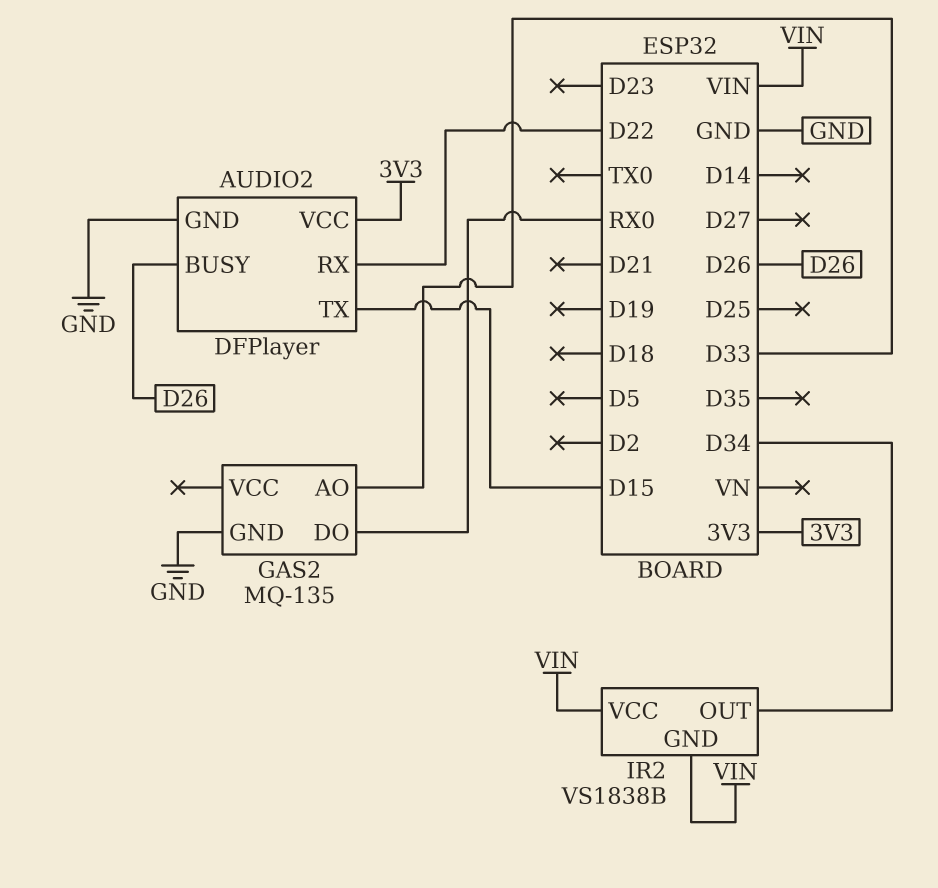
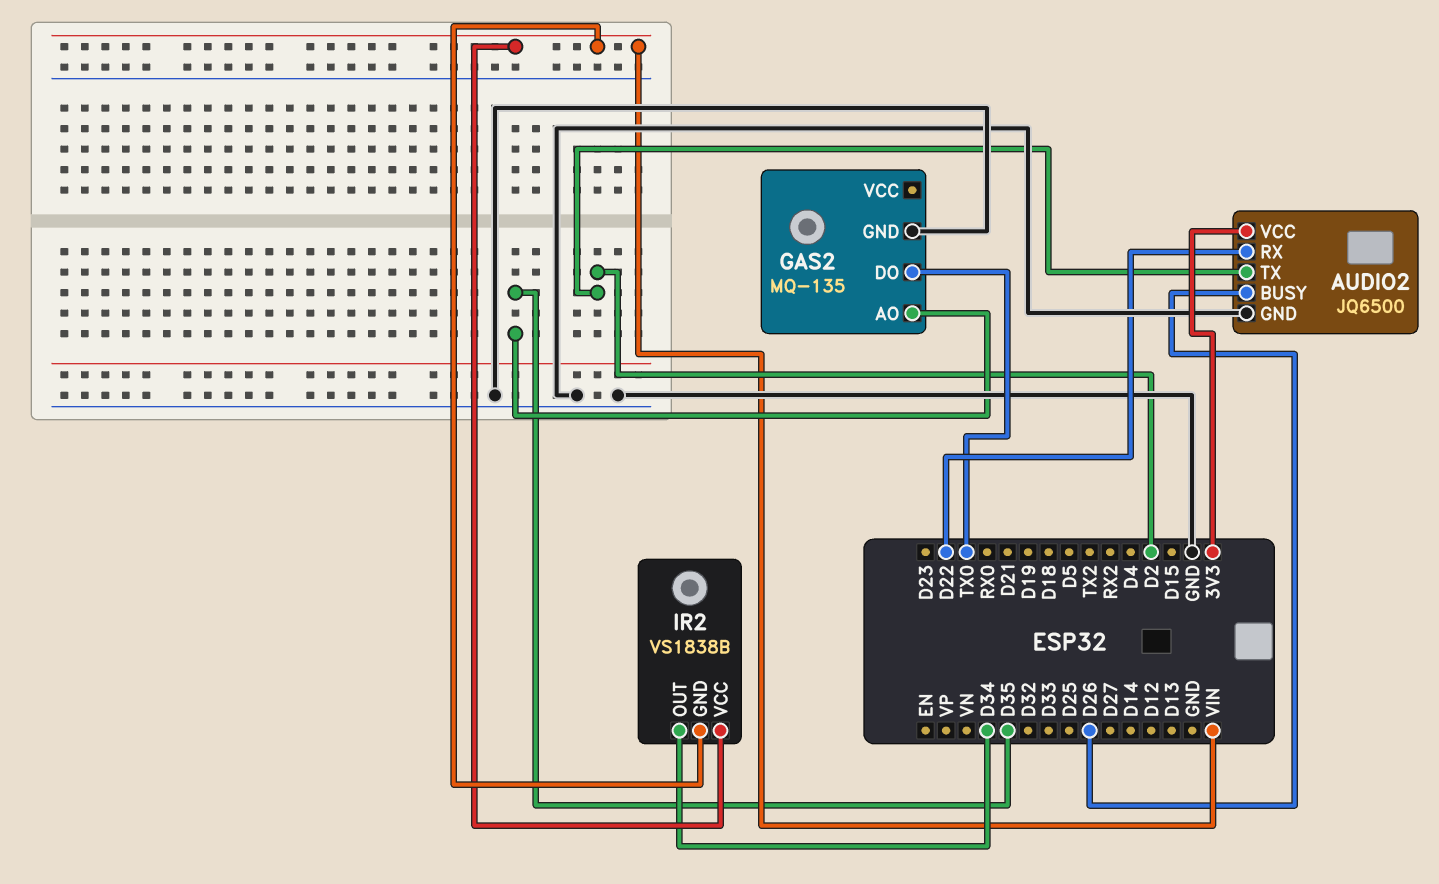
AUDIO2: DFPlayer -> JQ6500
AUDIO2 pin TX: D15 -> D2
GAS2 pin AO: D33 -> D35
GAS2 pin DO: RX0 -> TX0

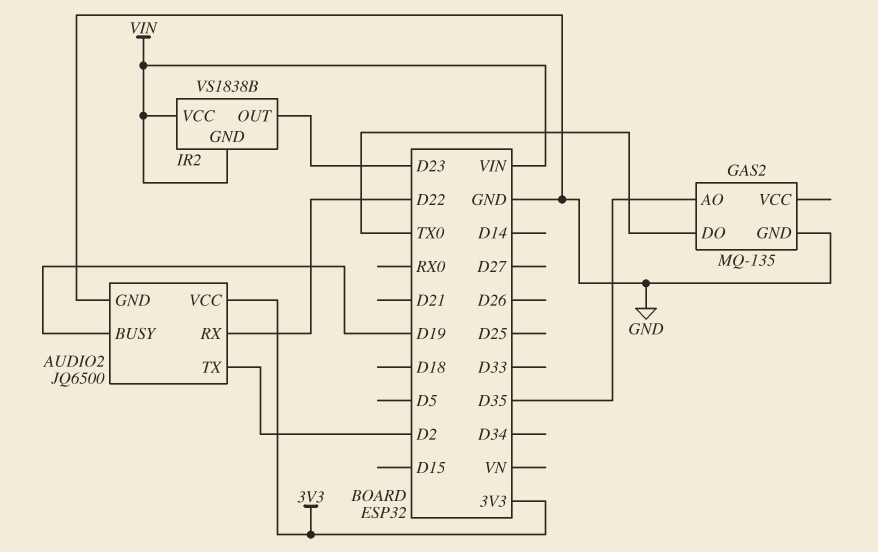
AUDIO2 pin BUSY: D26 -> D19
IR2 pin OUT: D34 -> D23

